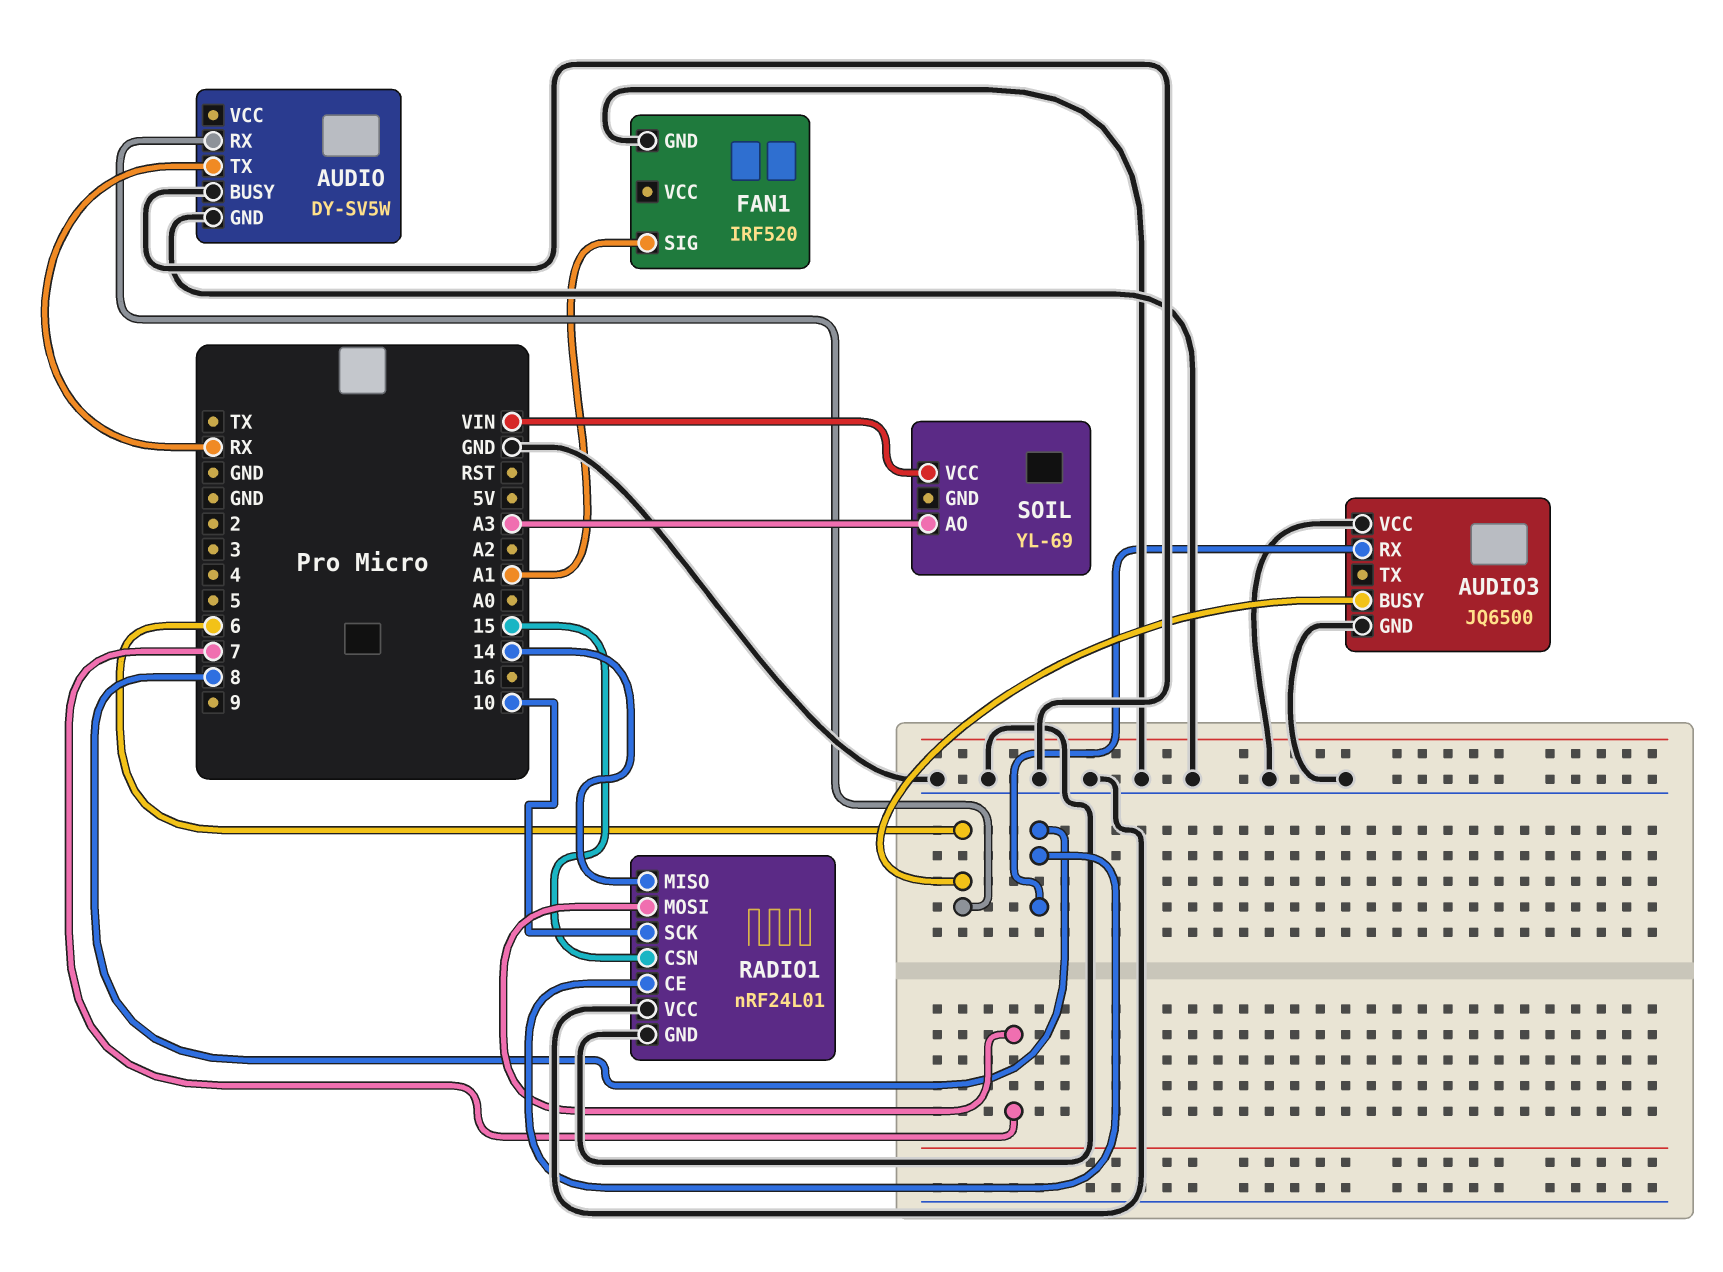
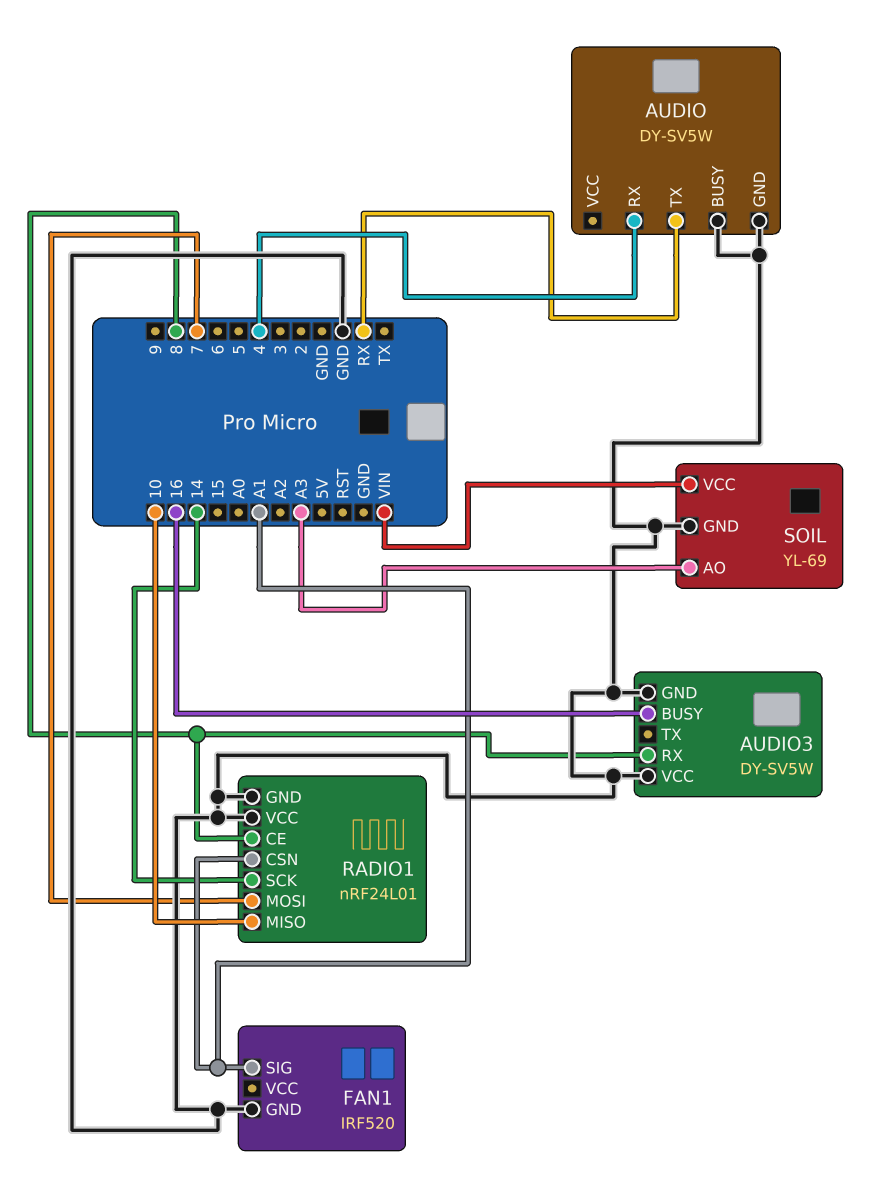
AUDIO pin RX: 6 -> 4
AUDIO3: JQ6500 -> DY-SV5W
AUDIO3 pin BUSY: 6 -> 16
RADIO1 pin CSN: 15 -> A1
RADIO1 pin MISO: 14 -> 10
RADIO1 pin SCK: 10 -> 14
SOIL pin GND: none -> GND

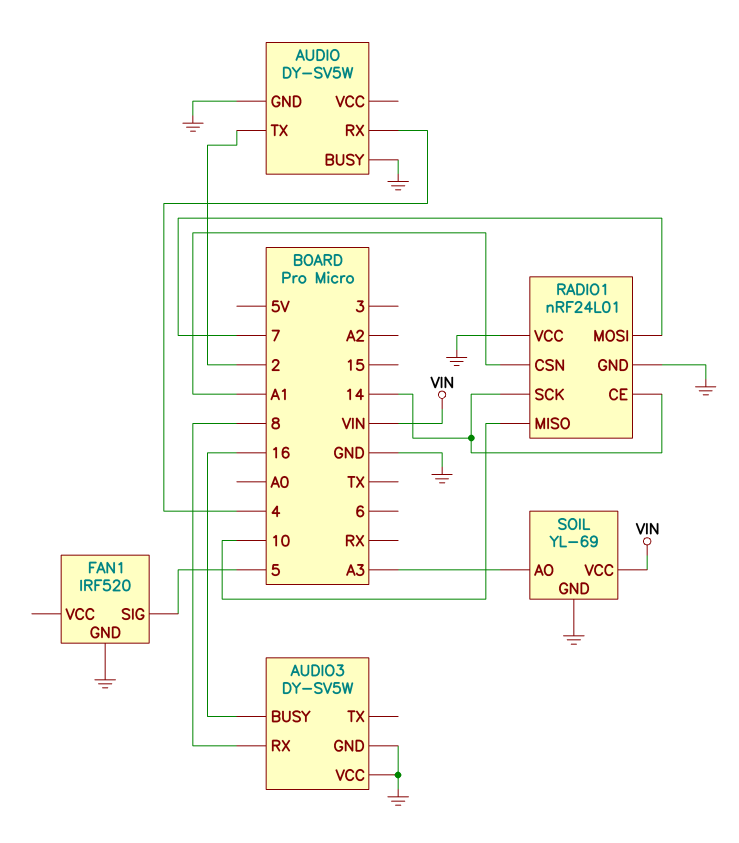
AUDIO pin TX: RX -> 2
FAN1 pin SIG: A1 -> 5
RADIO1 pin CE: 8 -> 14

